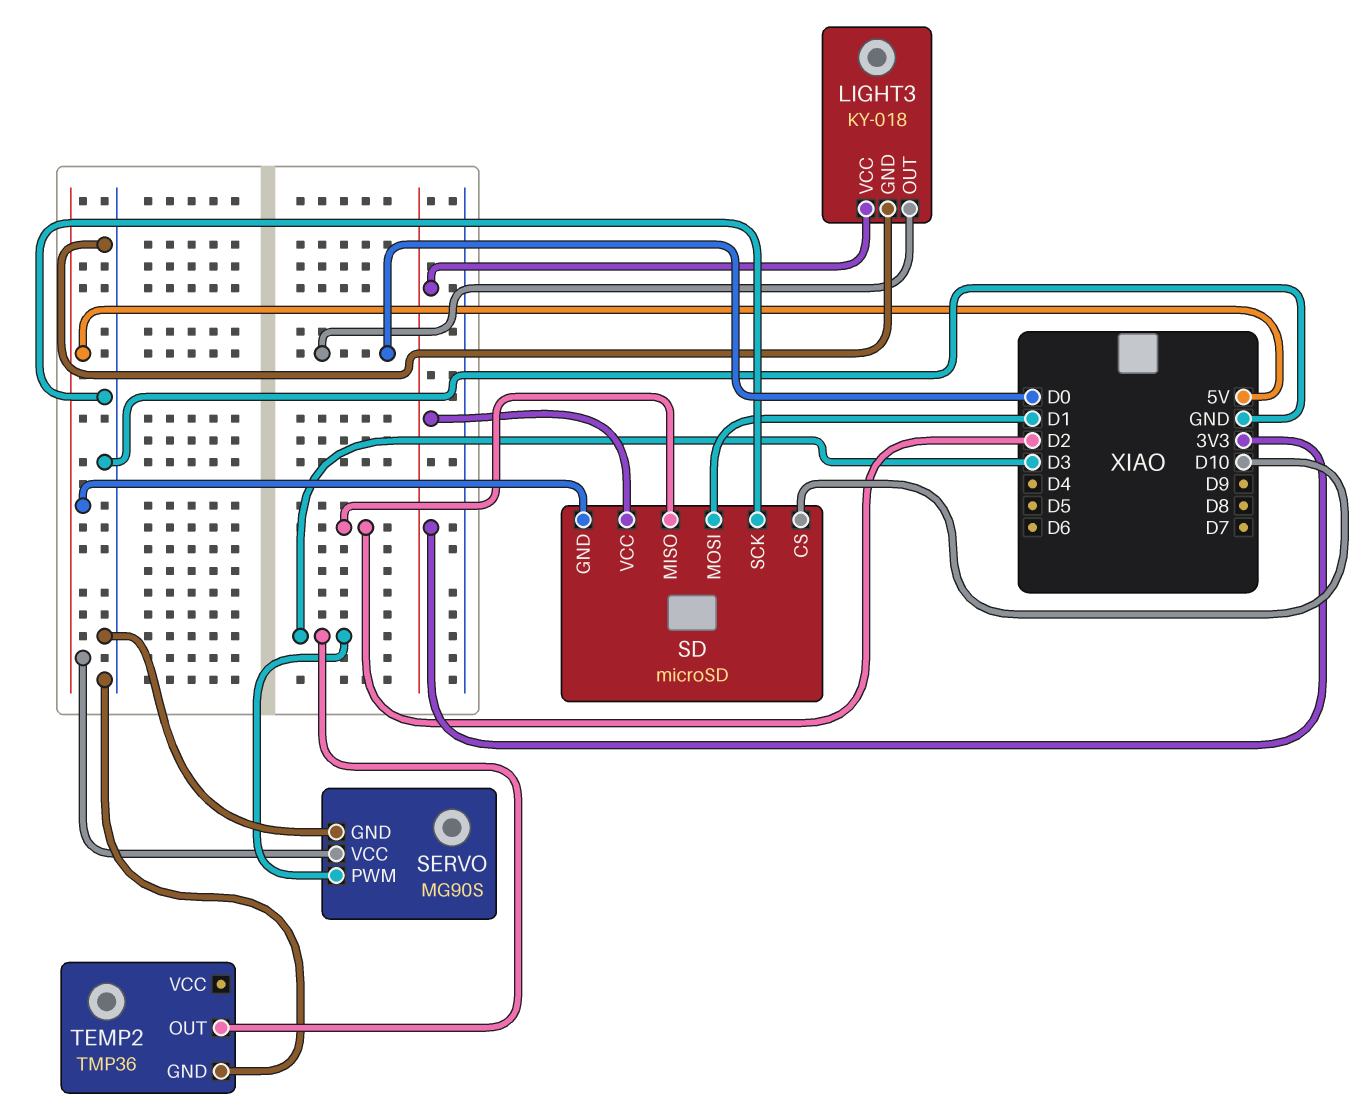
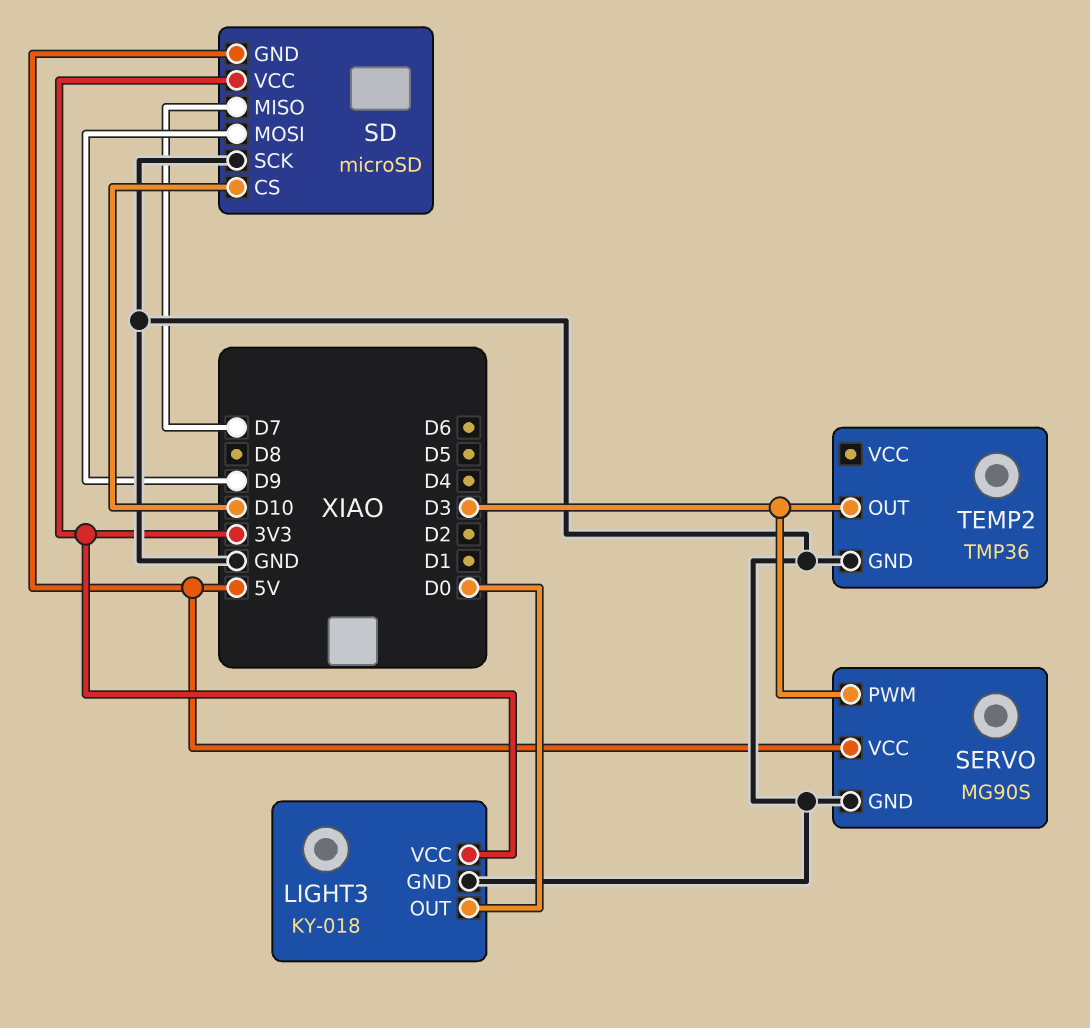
SD pin MISO: D2 -> D7
SD pin MOSI: D1 -> D9

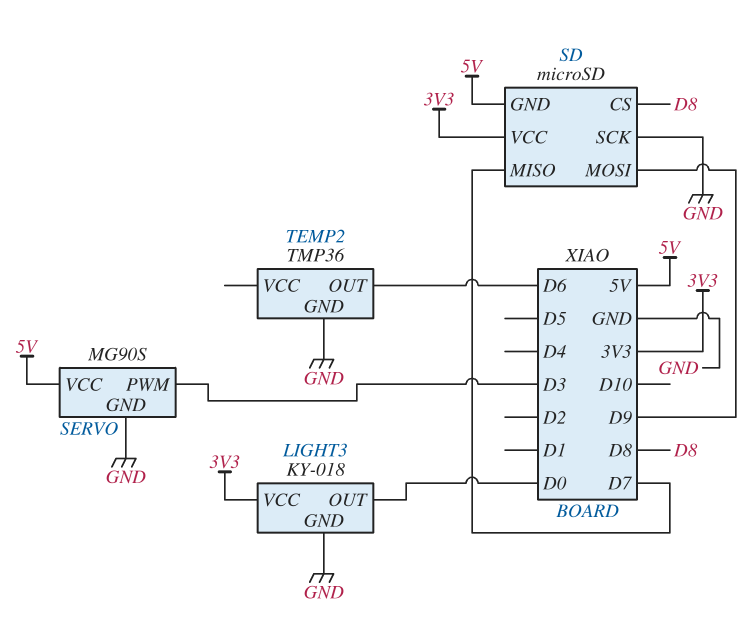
SD pin CS: D10 -> D8
TEMP2 pin OUT: D3 -> D6

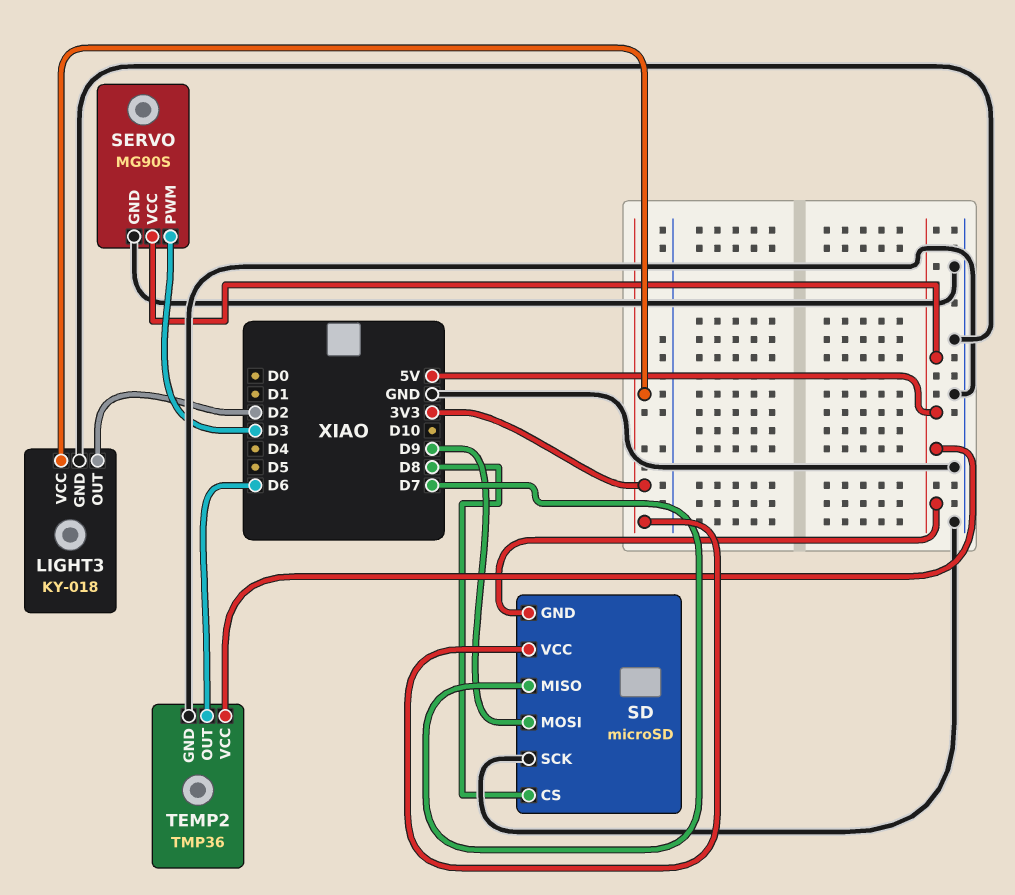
LIGHT3 pin OUT: D0 -> D2
TEMP2 pin VCC: none -> 5V

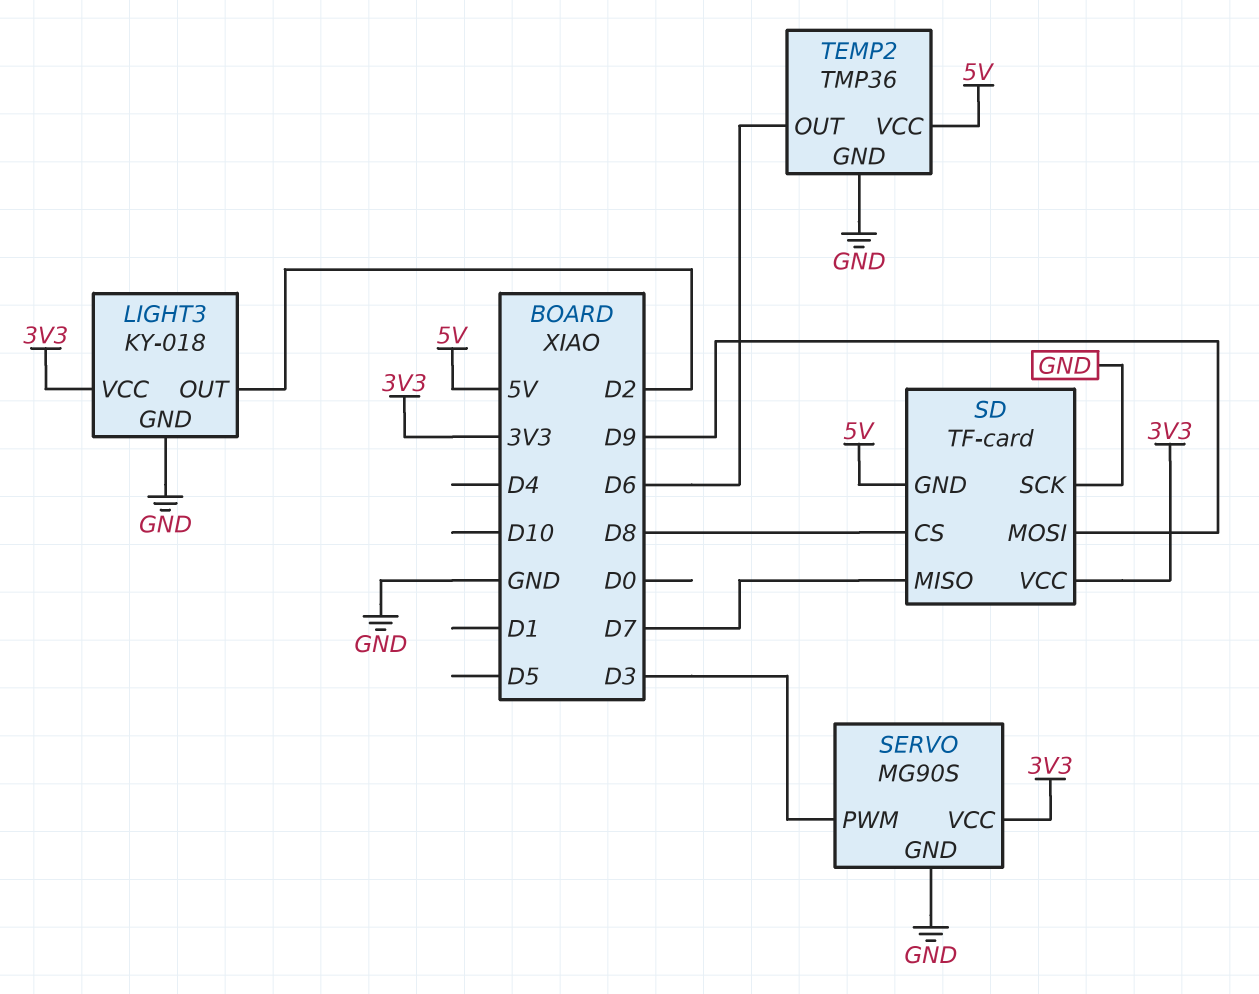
SD: microSD -> TF-card
SERVO pin VCC: 5V -> 3V3

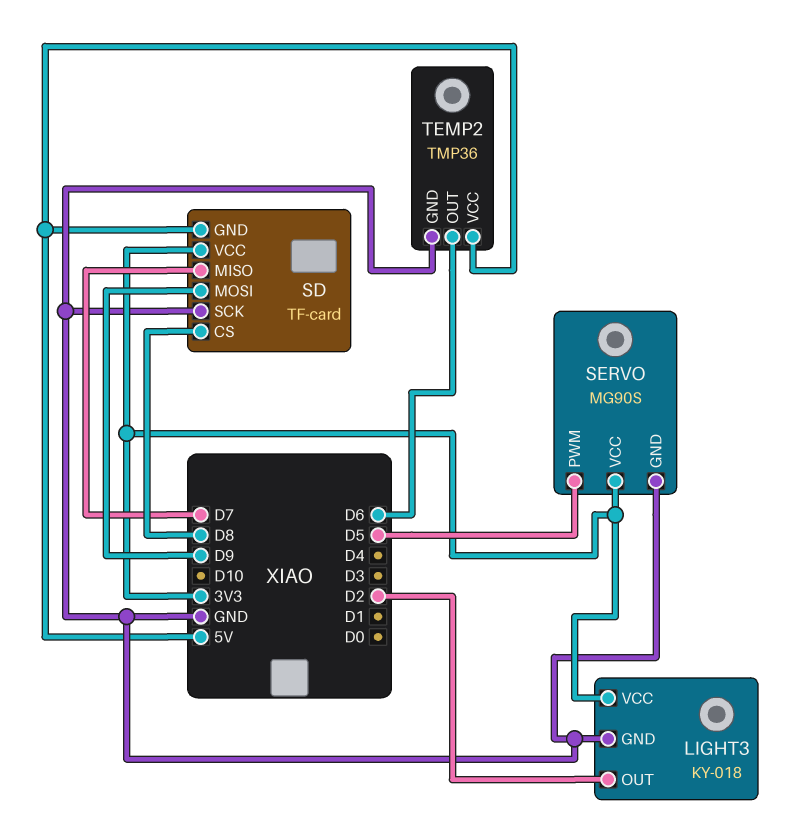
SERVO pin PWM: D3 -> D5

